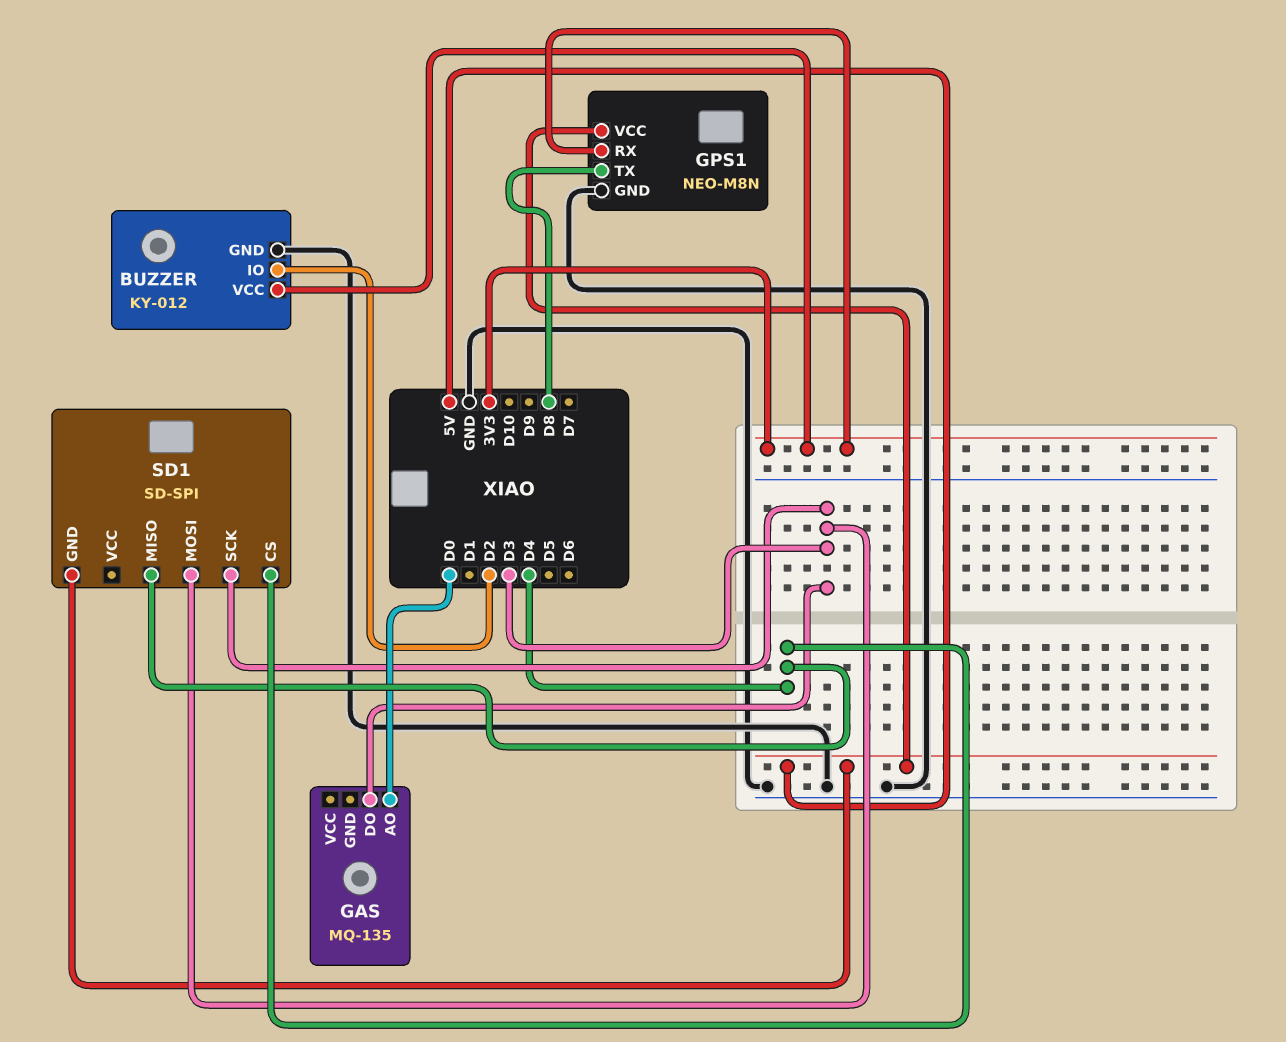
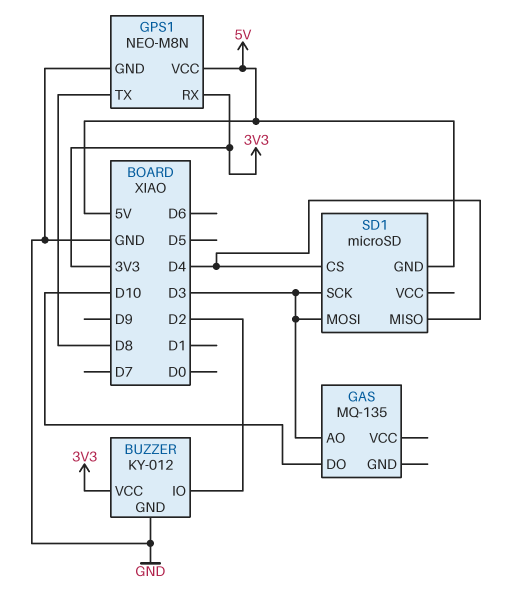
GAS pin AO: D0 -> D3
GAS pin DO: D3 -> D10
SD1: SD-SPI -> microSD

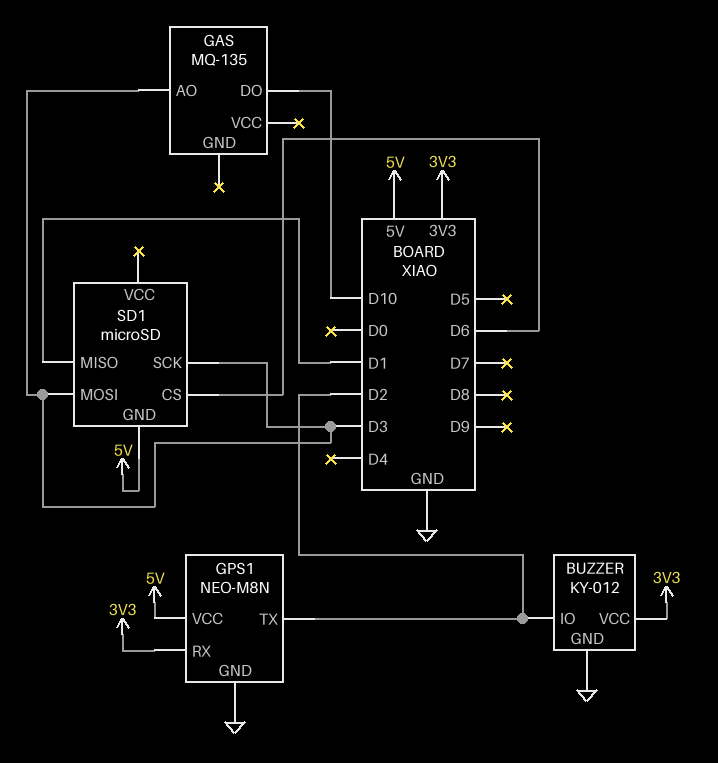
GPS1 pin TX: D8 -> D2
SD1 pin CS: D4 -> D6
SD1 pin MISO: D4 -> D1

